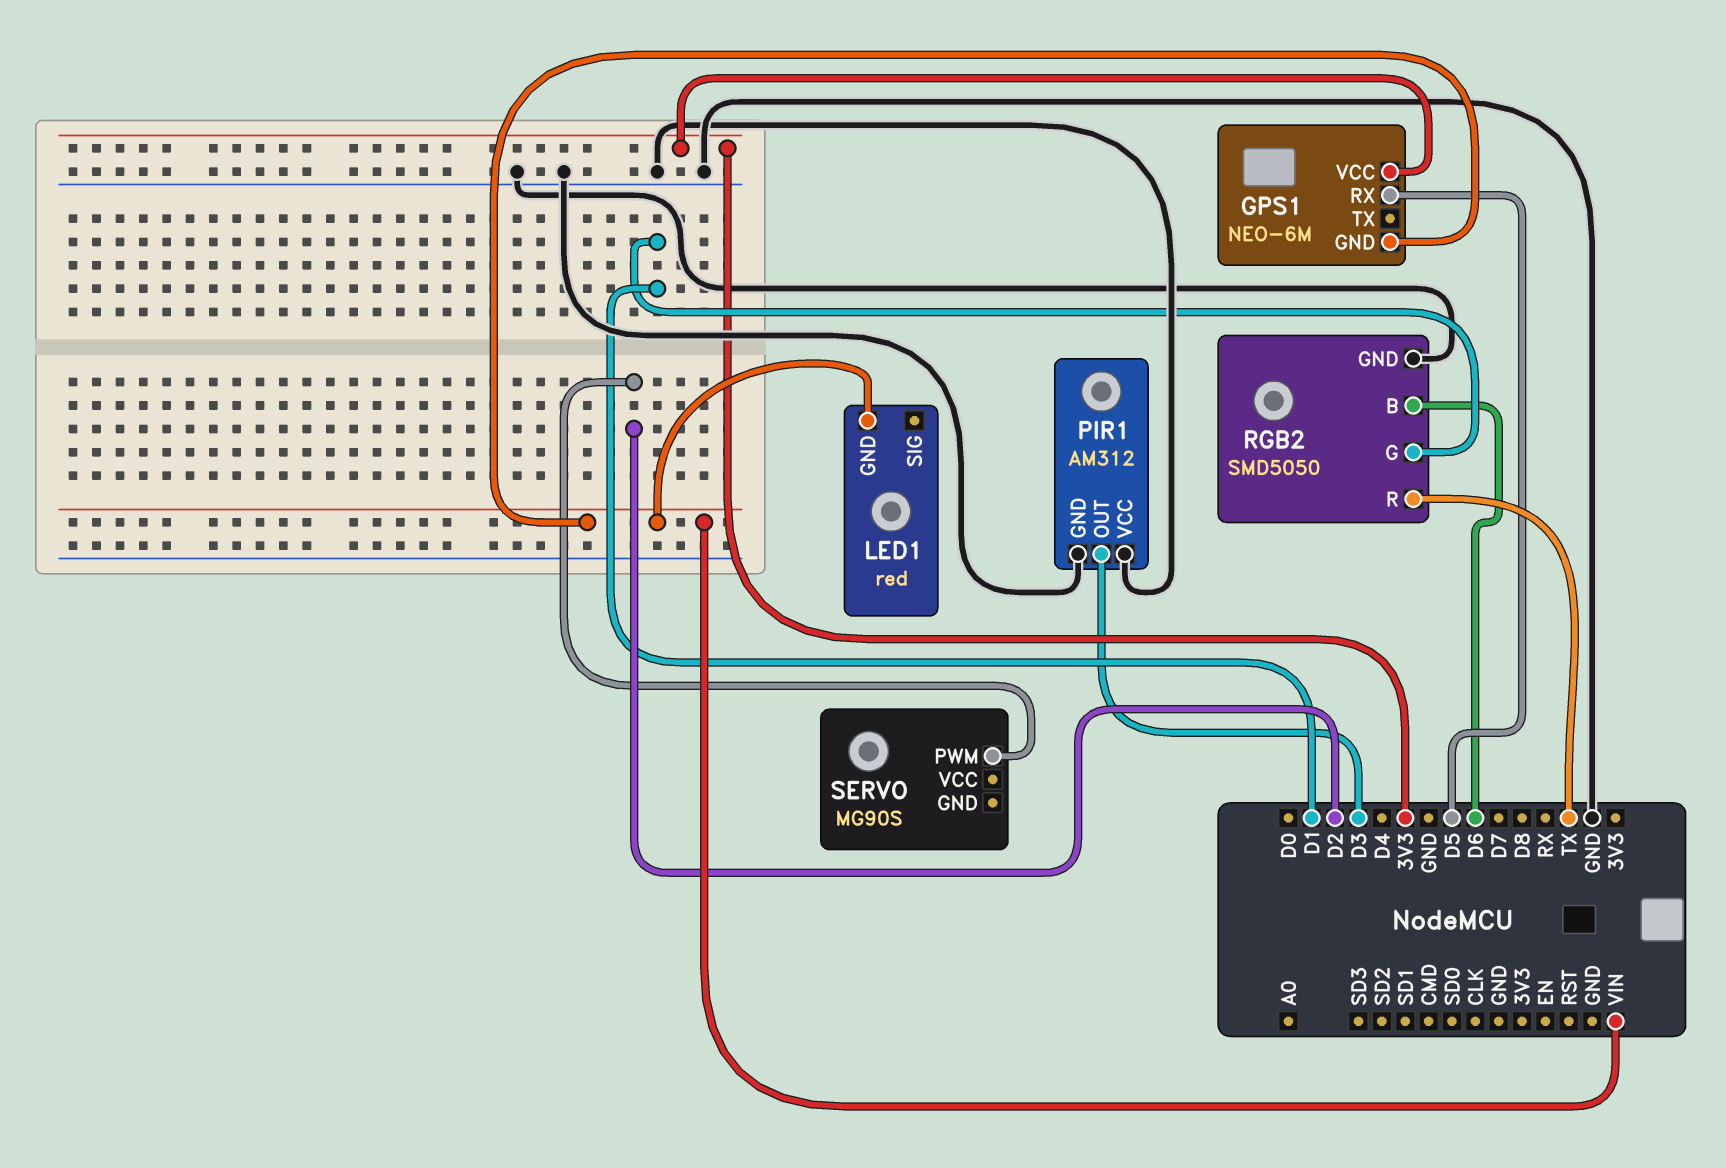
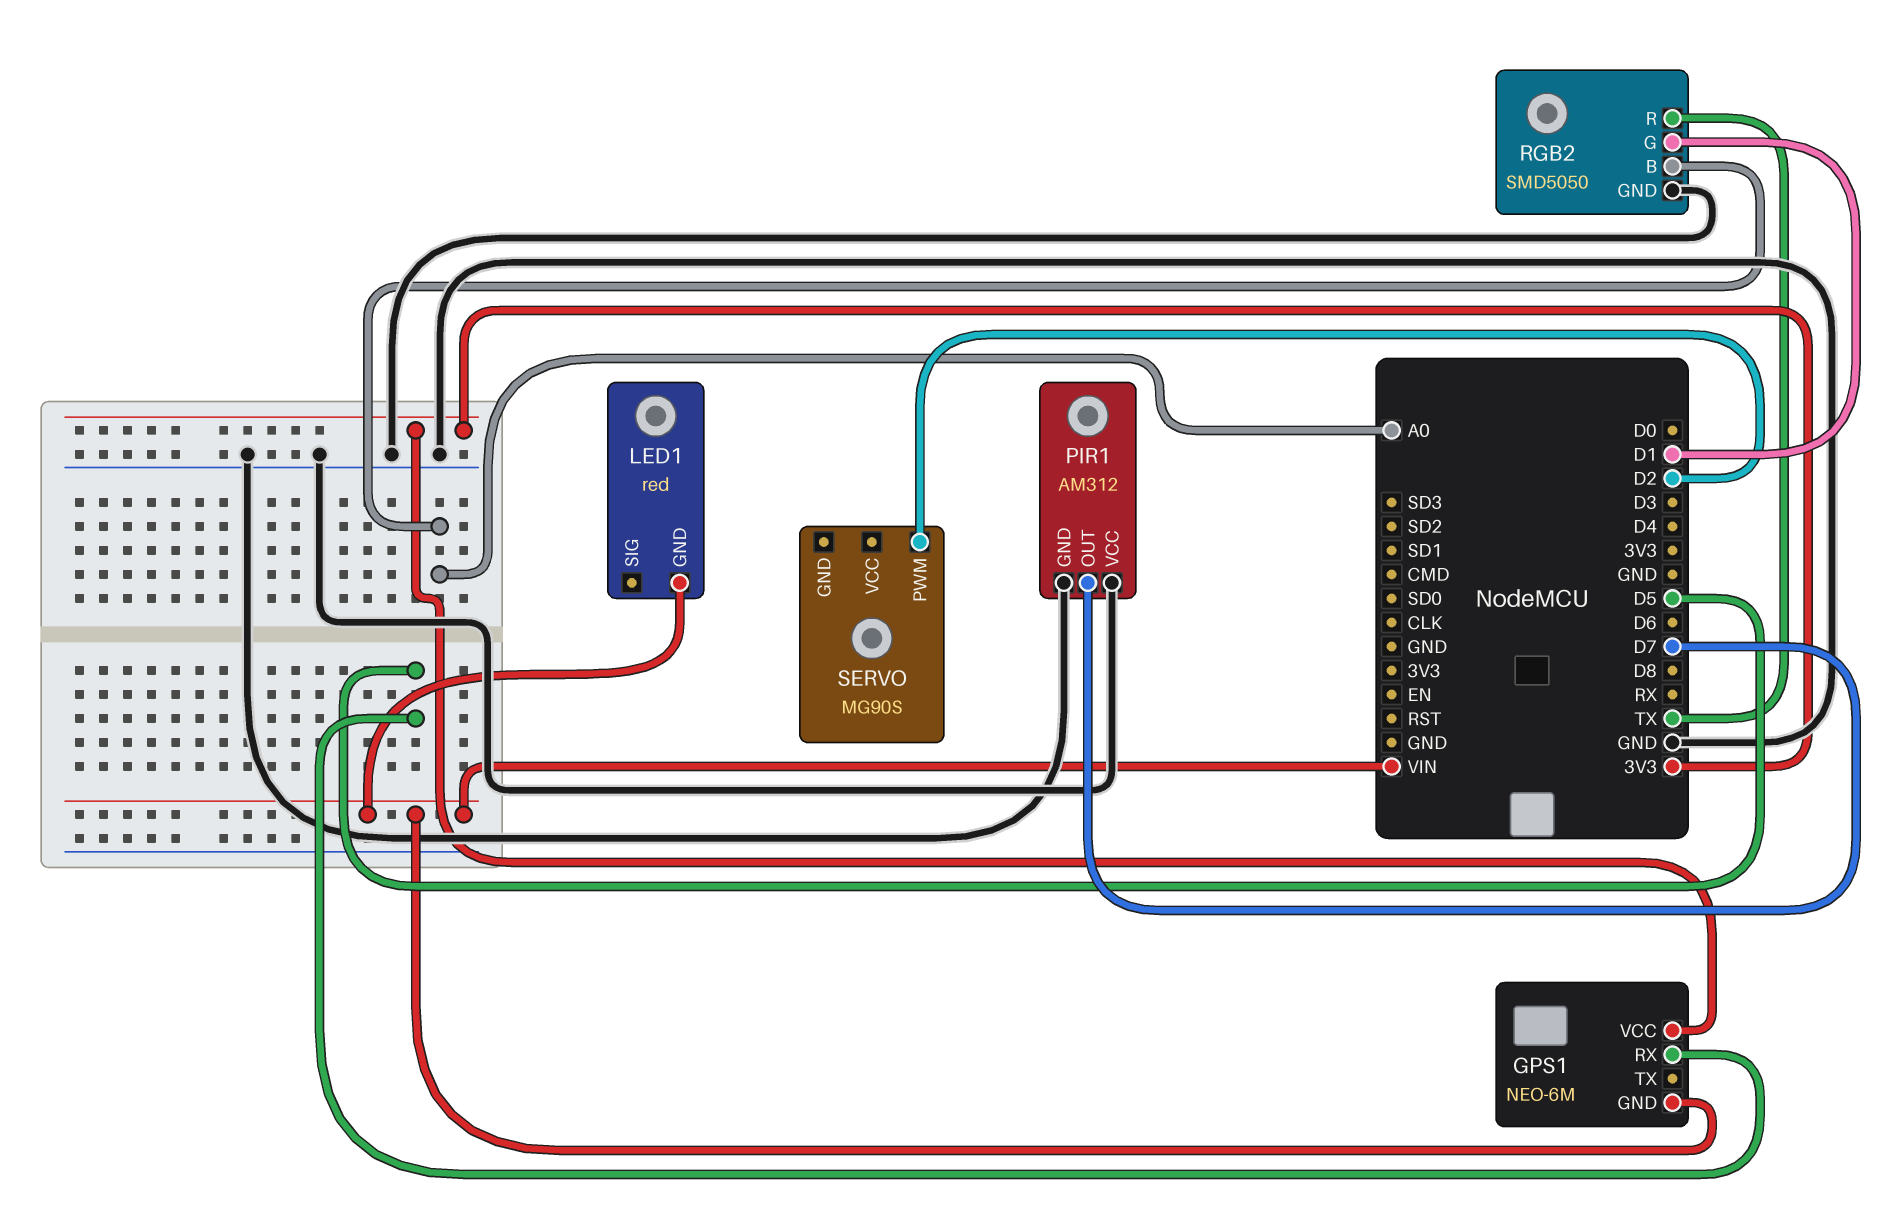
PIR1 pin OUT: D3 -> D7
RGB2 pin B: D6 -> A0

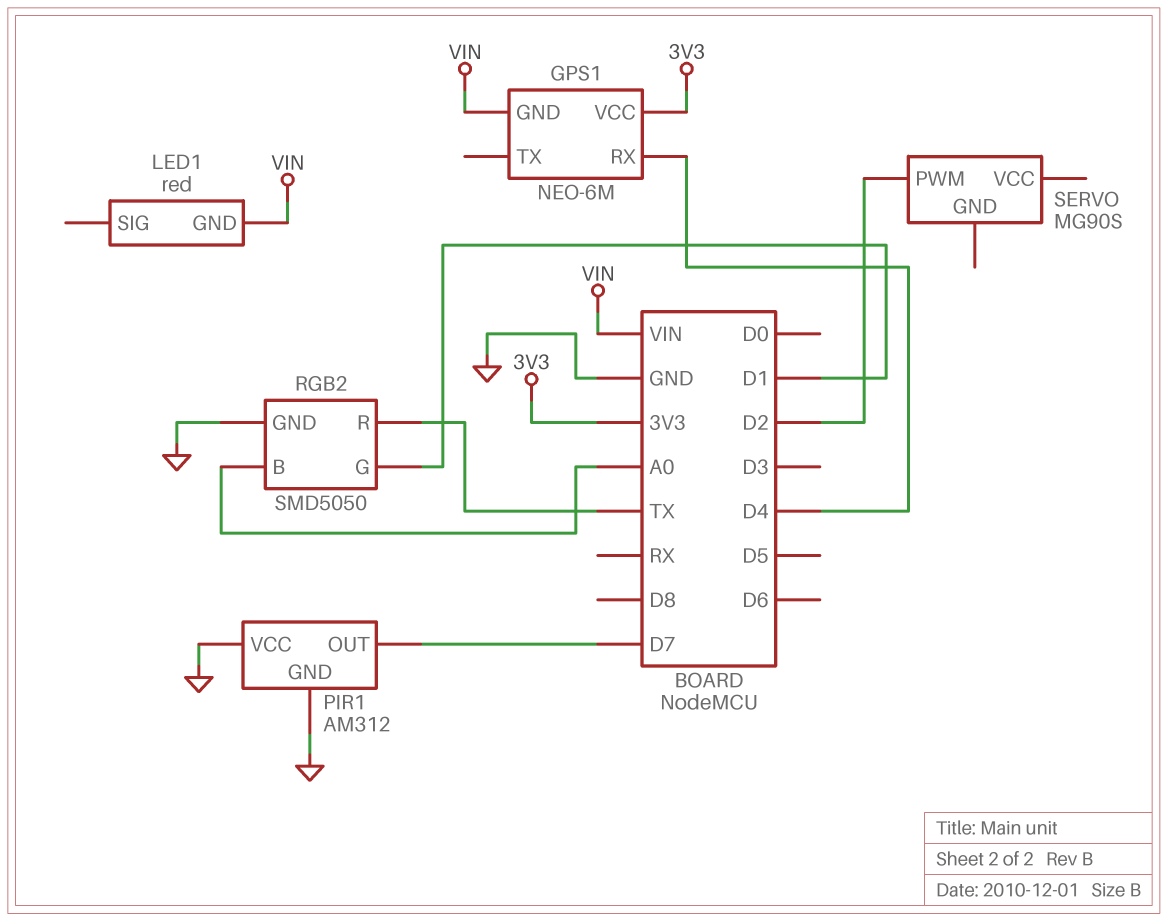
GPS1 pin RX: D5 -> D4

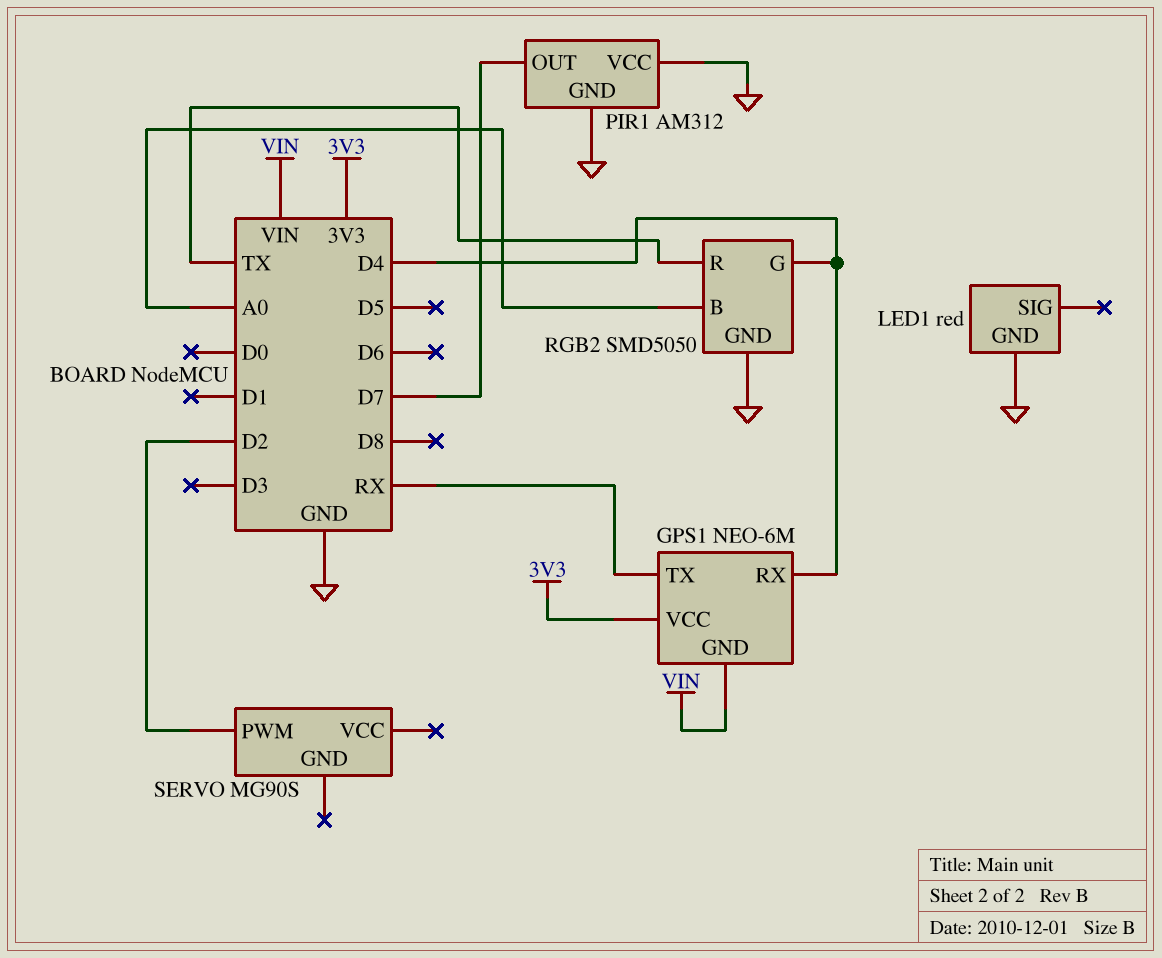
GPS1 pin TX: none -> RX
LED1 pin GND: VIN -> GND
RGB2 pin G: D1 -> D4

